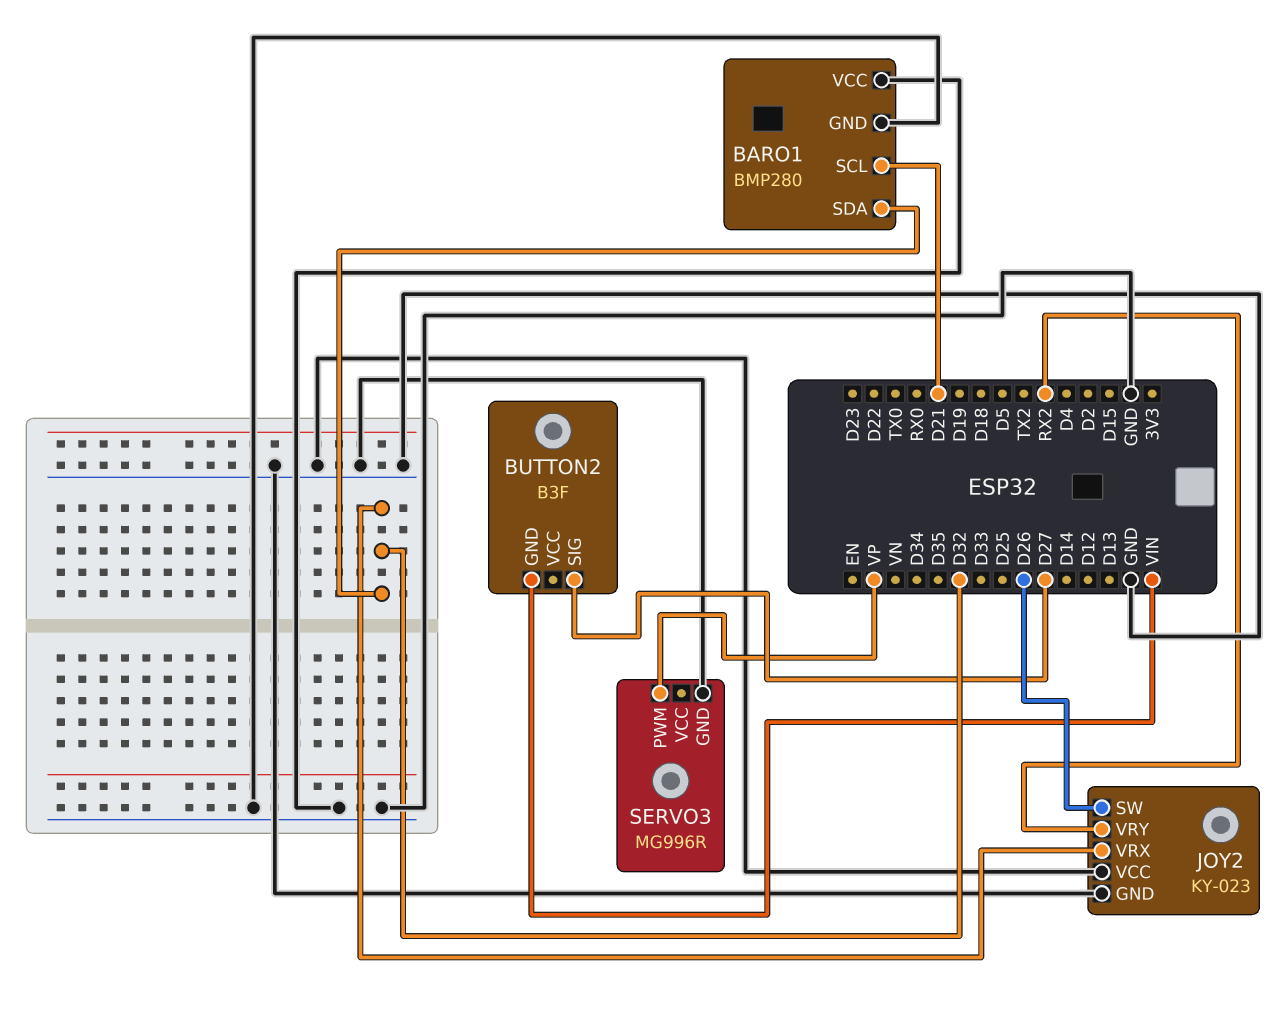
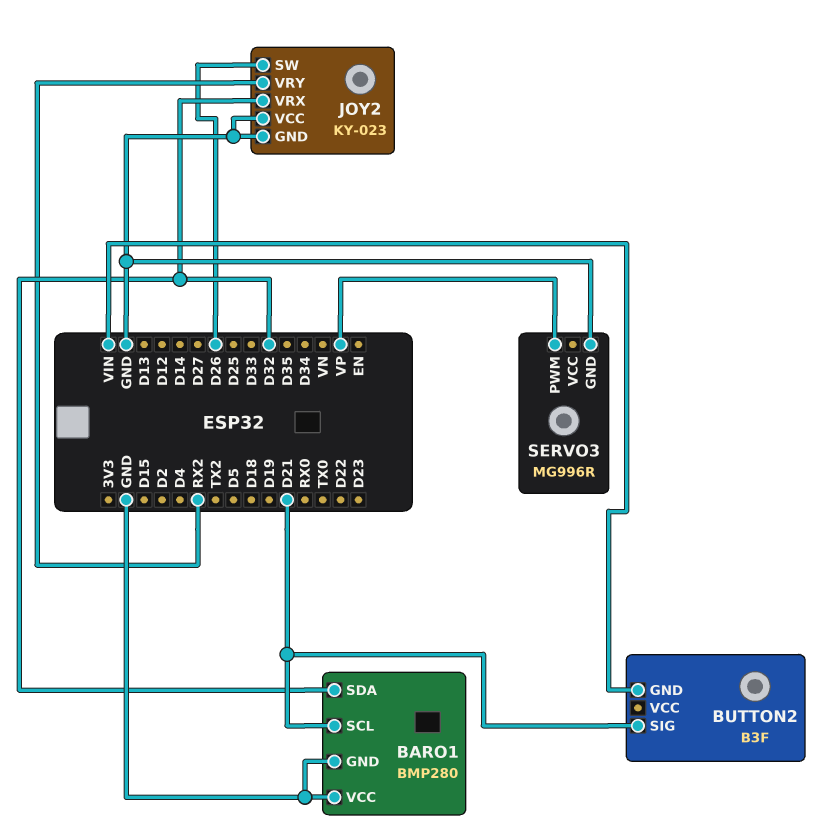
BUTTON2 pin SIG: D27 -> D21

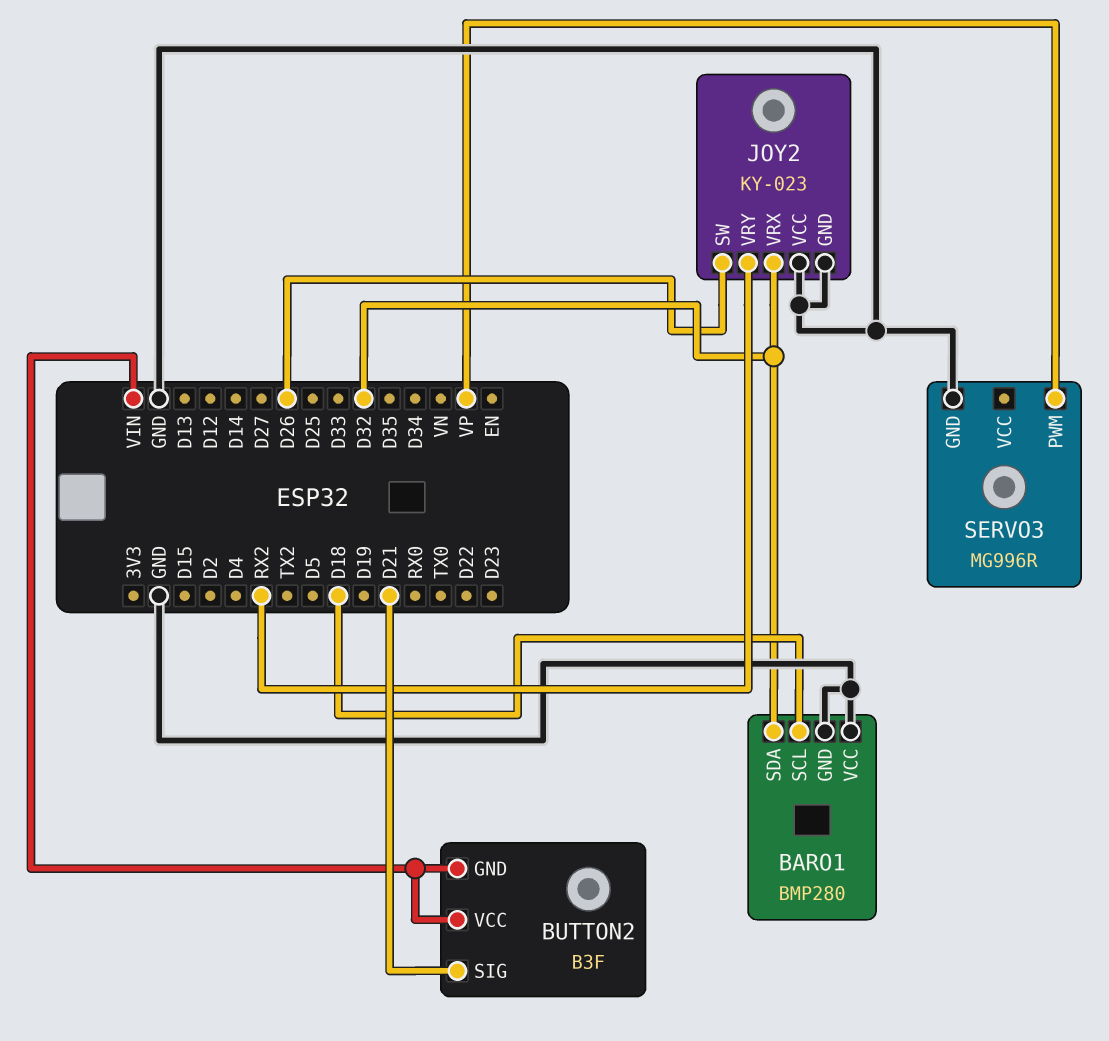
BARO1 pin SCL: D21 -> D18
BUTTON2 pin VCC: none -> VIN

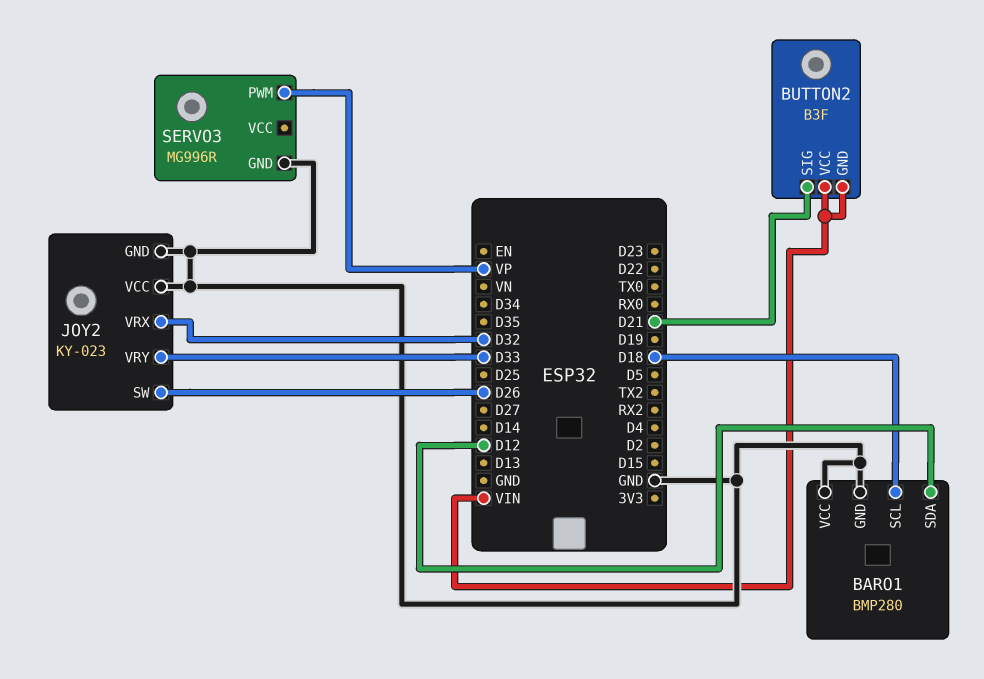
BARO1 pin SDA: D32 -> D12
JOY2 pin VRY: RX2 -> D33

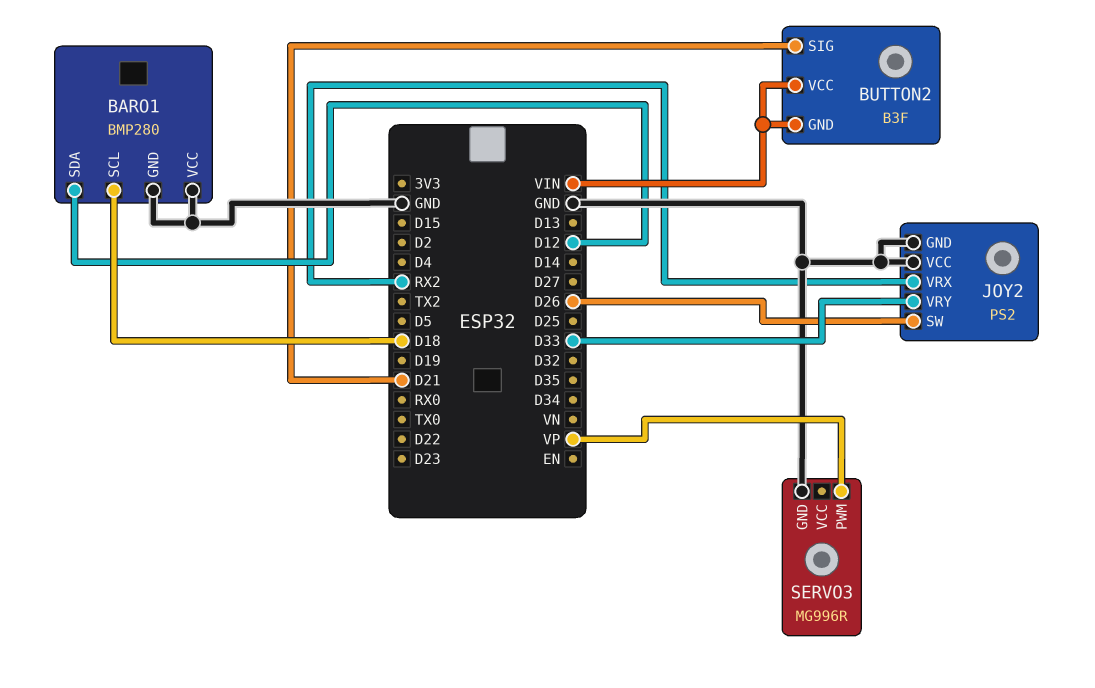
JOY2: KY-023 -> PS2
JOY2 pin VRX: D32 -> RX2

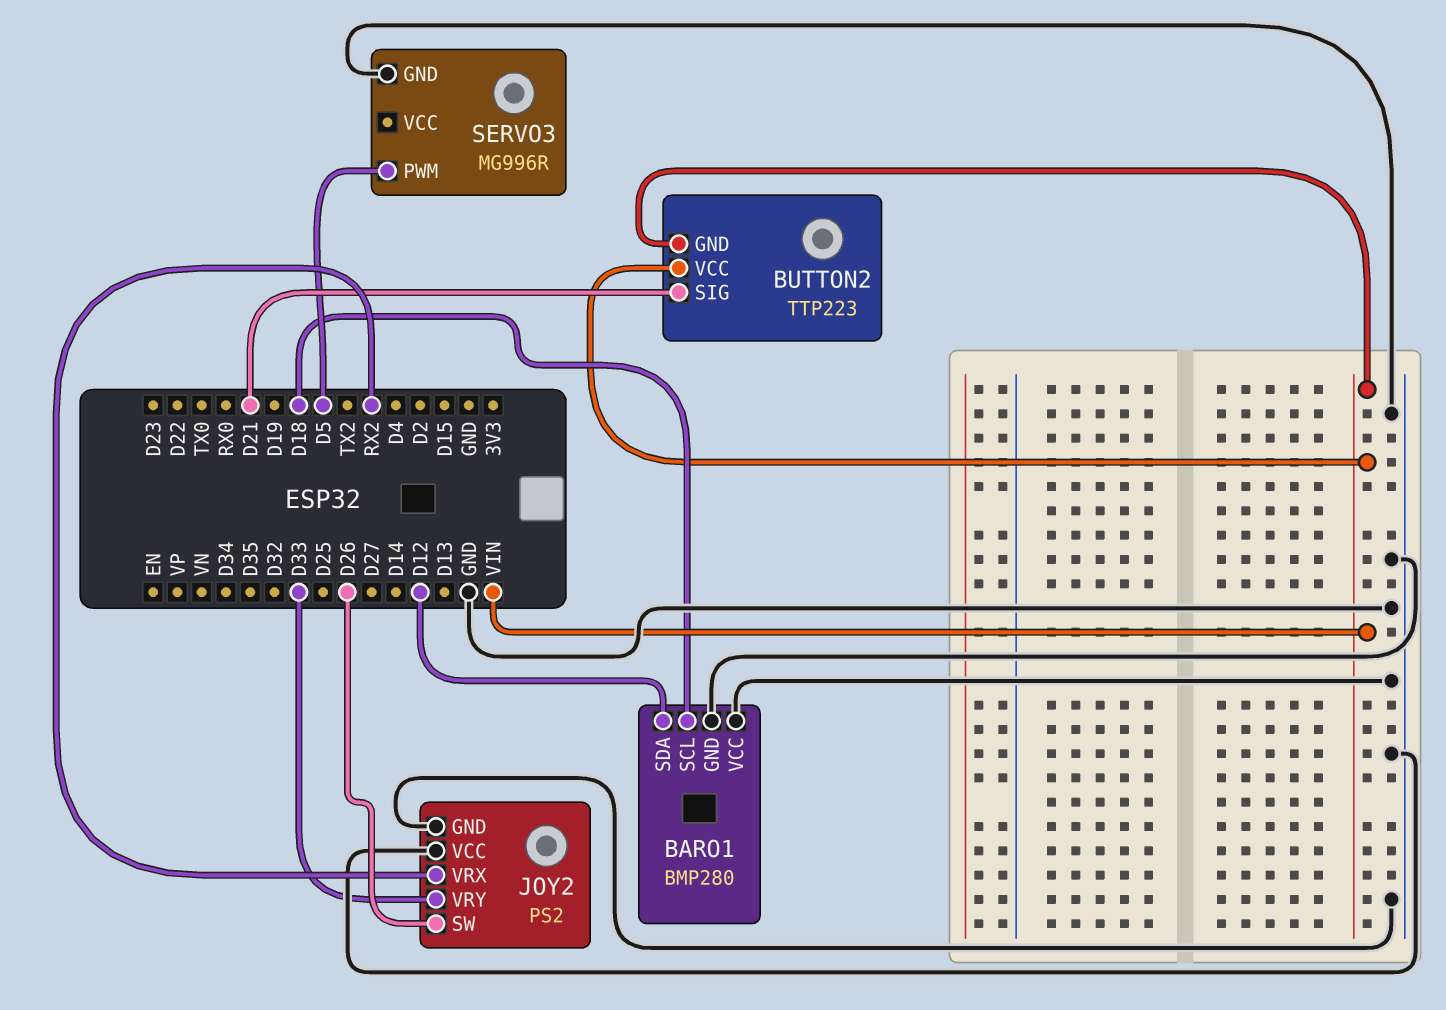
BUTTON2: B3F -> TTP223
SERVO3 pin PWM: VP -> D5

